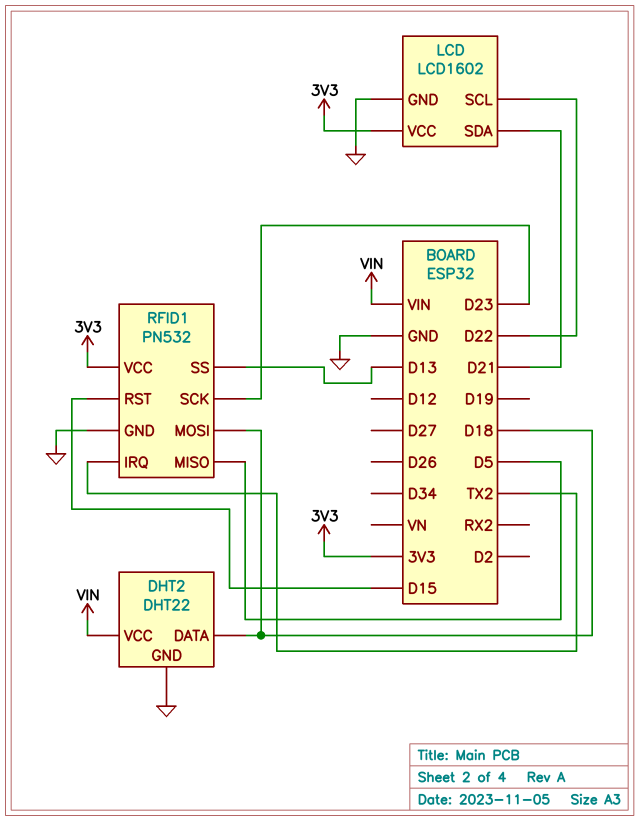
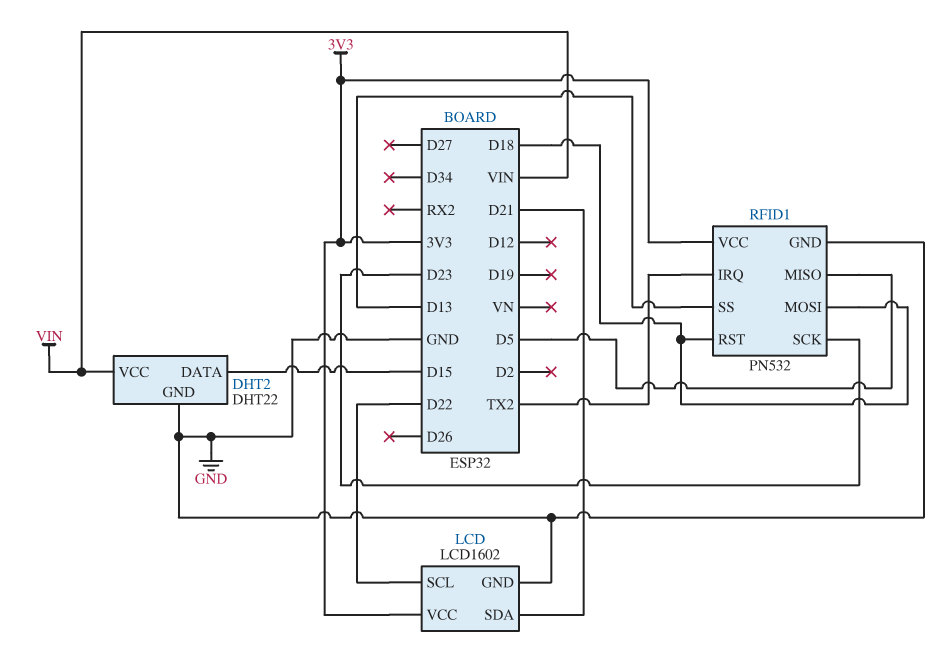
DHT2 pin DATA: D18 -> D15
RFID1 pin RST: D15 -> D18

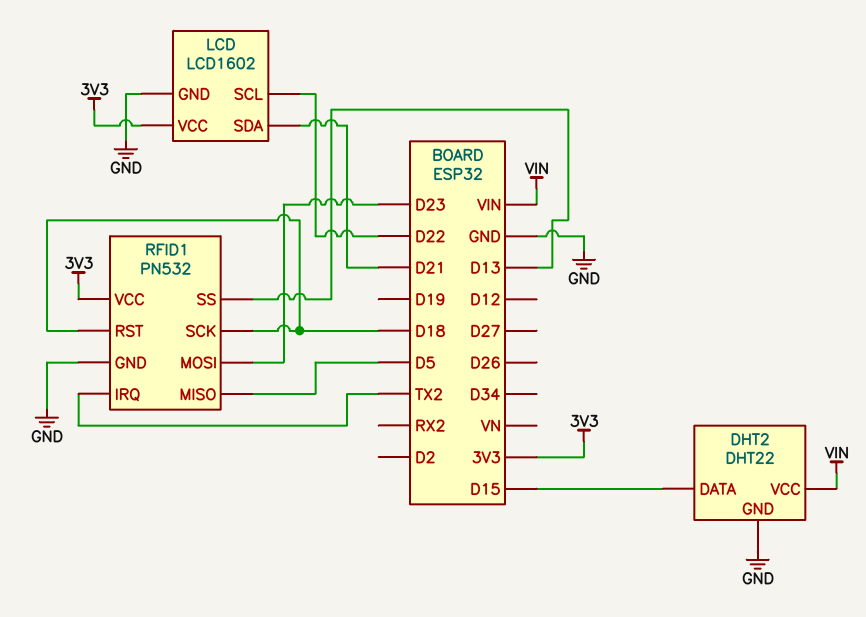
RFID1 pin MOSI: D18 -> D23
RFID1 pin SCK: D23 -> D18

